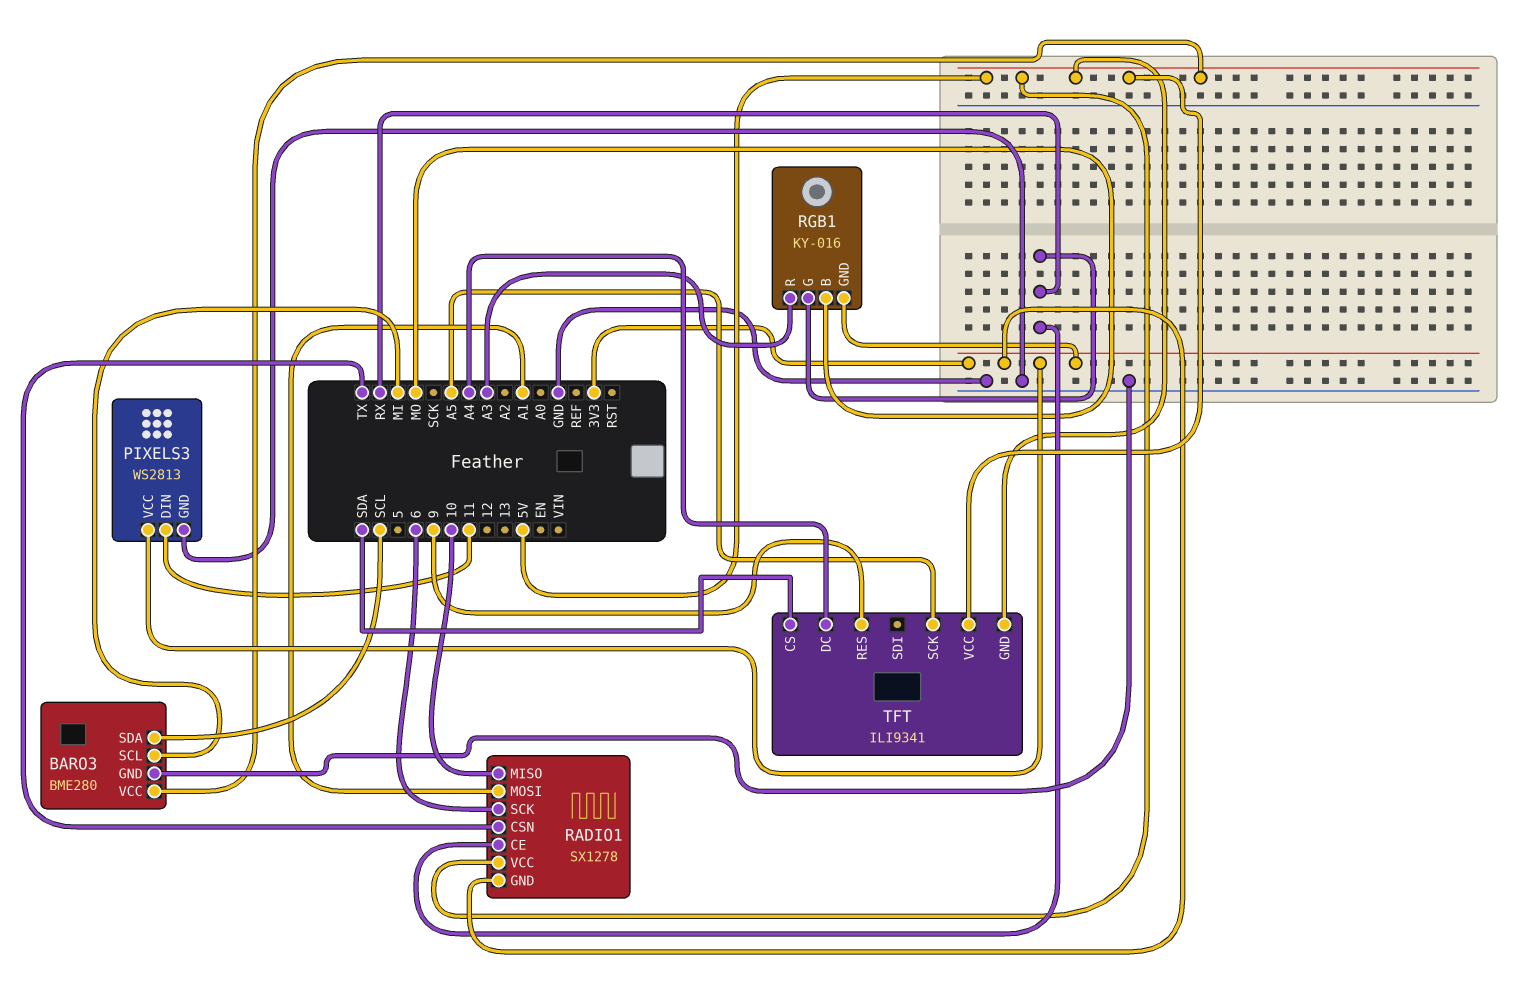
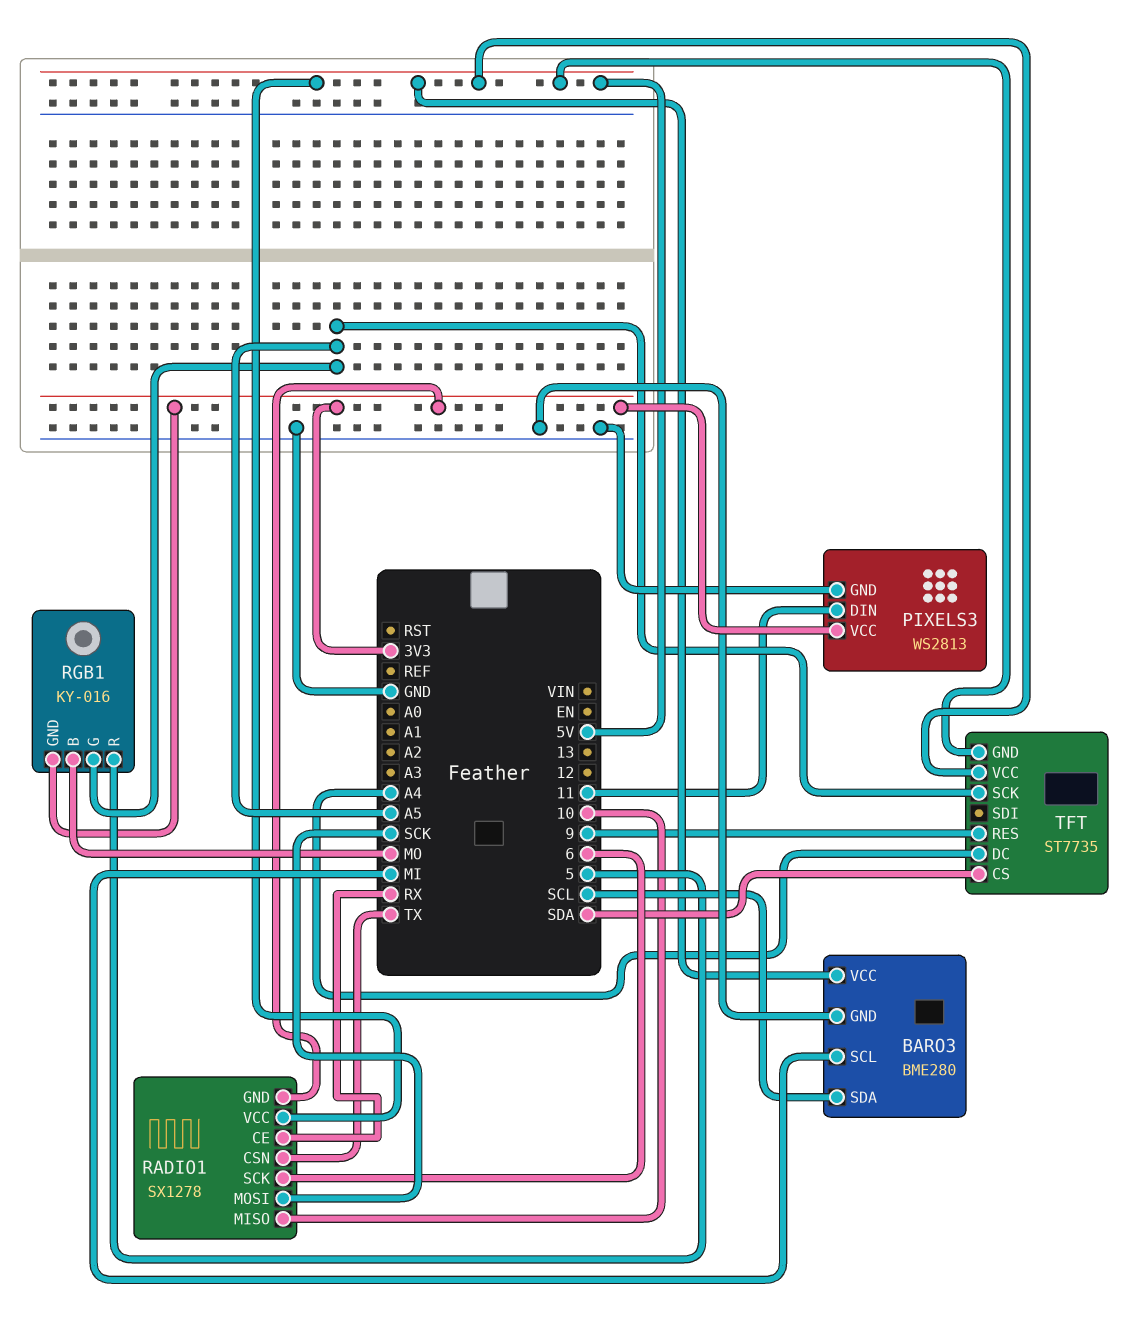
RADIO1 pin MOSI: A1 -> SCK
RGB1 pin G: RX -> A5
RGB1 pin R: A3 -> 5
TFT: ILI9341 -> ST7735

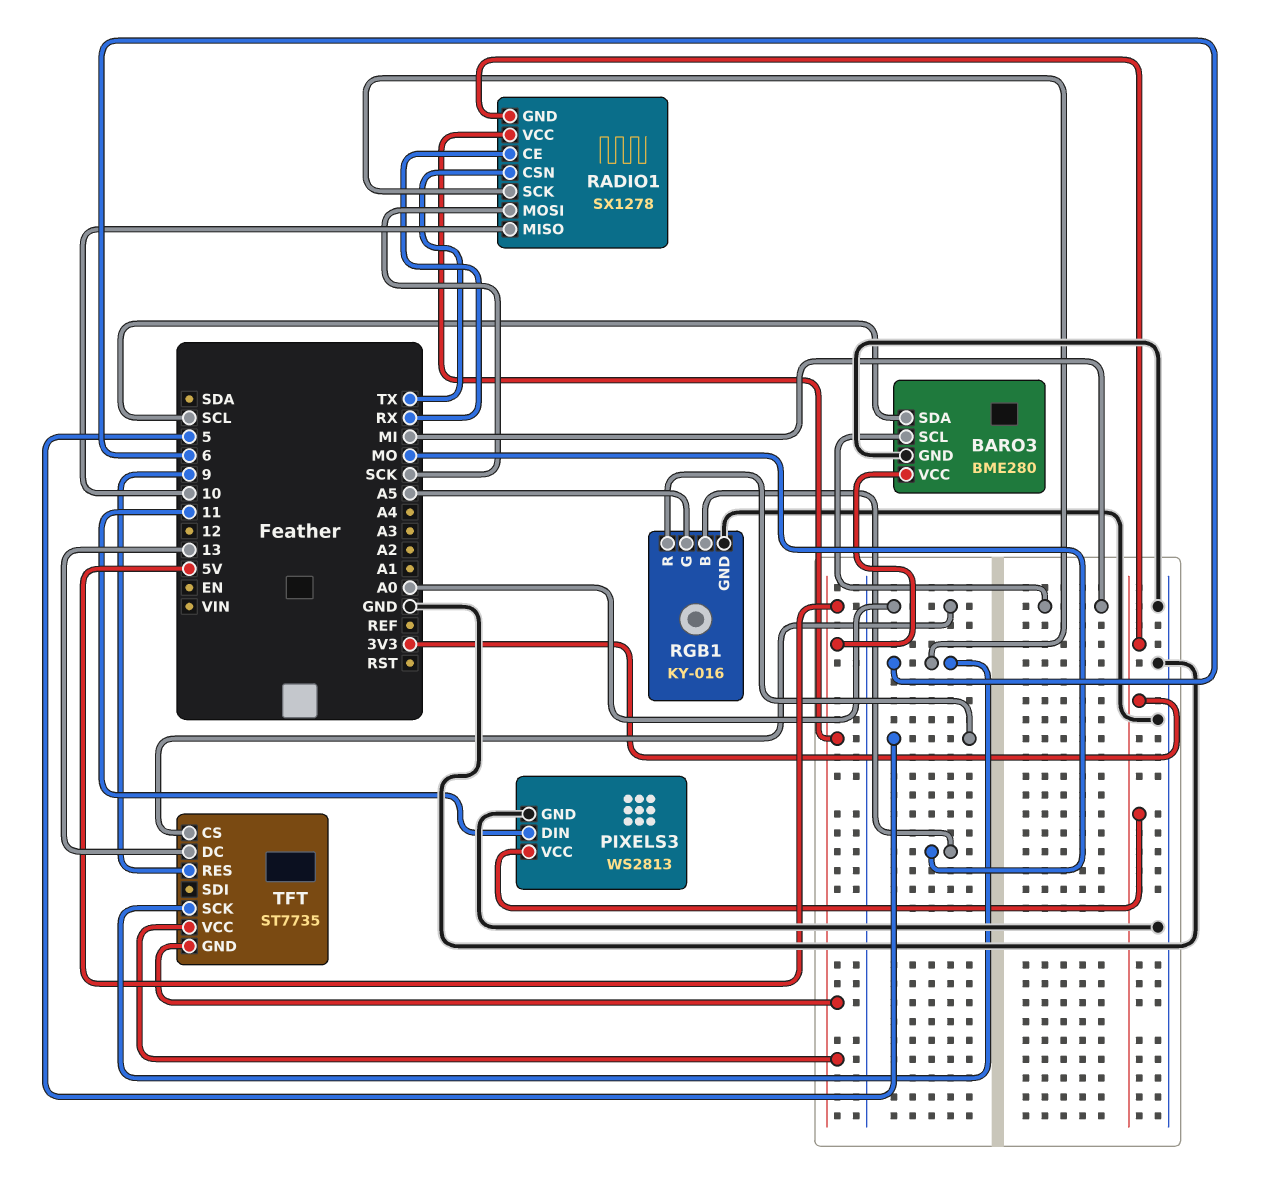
RGB1 pin GND: 3V3 -> GND
TFT pin CS: SDA -> A0
TFT pin DC: A4 -> 13
TFT pin SCK: A5 -> 6

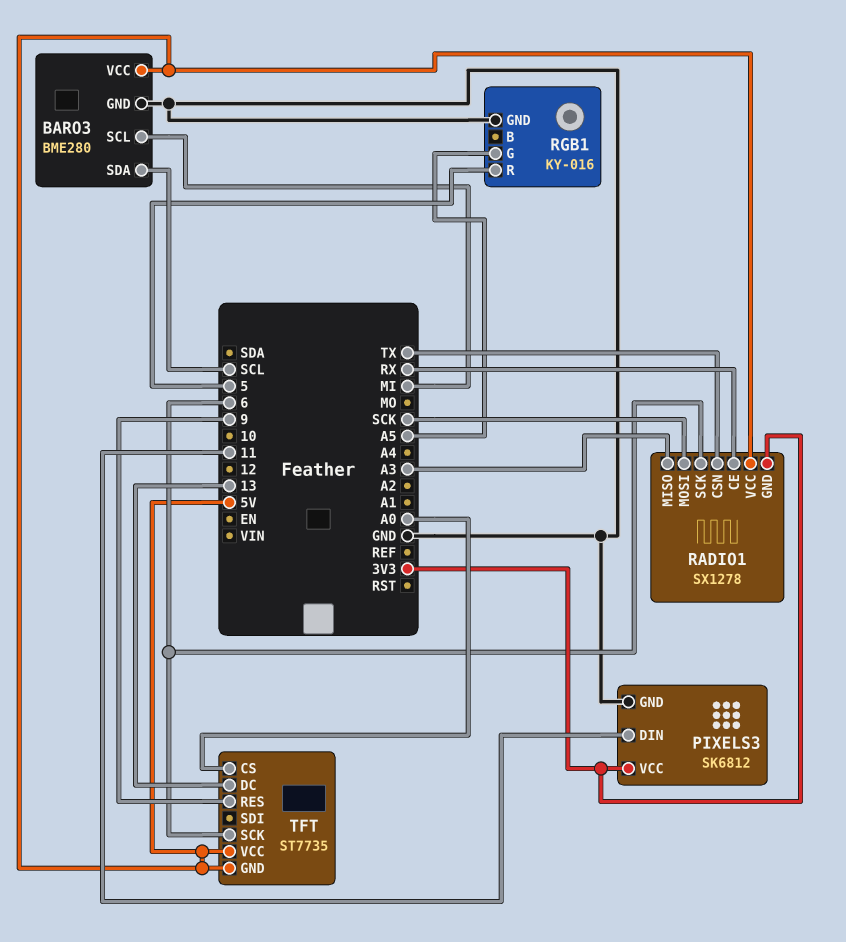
PIXELS3: WS2813 -> SK6812
RADIO1 pin MISO: 10 -> A3
RGB1 pin B: MO -> none

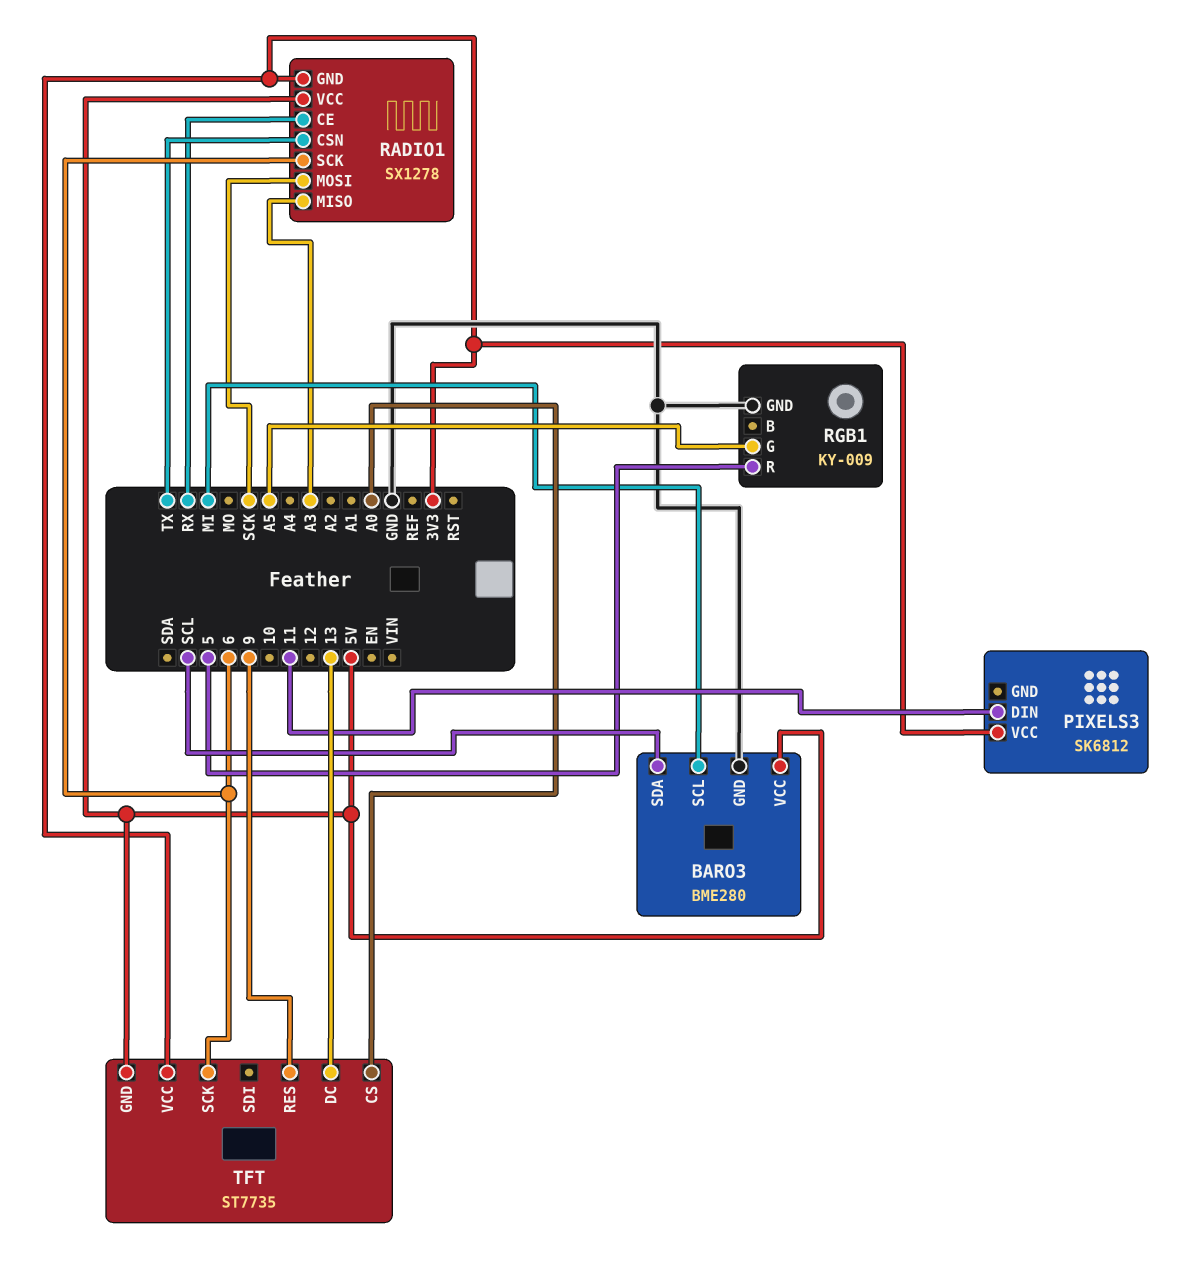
PIXELS3 pin GND: GND -> none
RGB1: KY-016 -> KY-009
TFT pin VCC: 5V -> 3V3

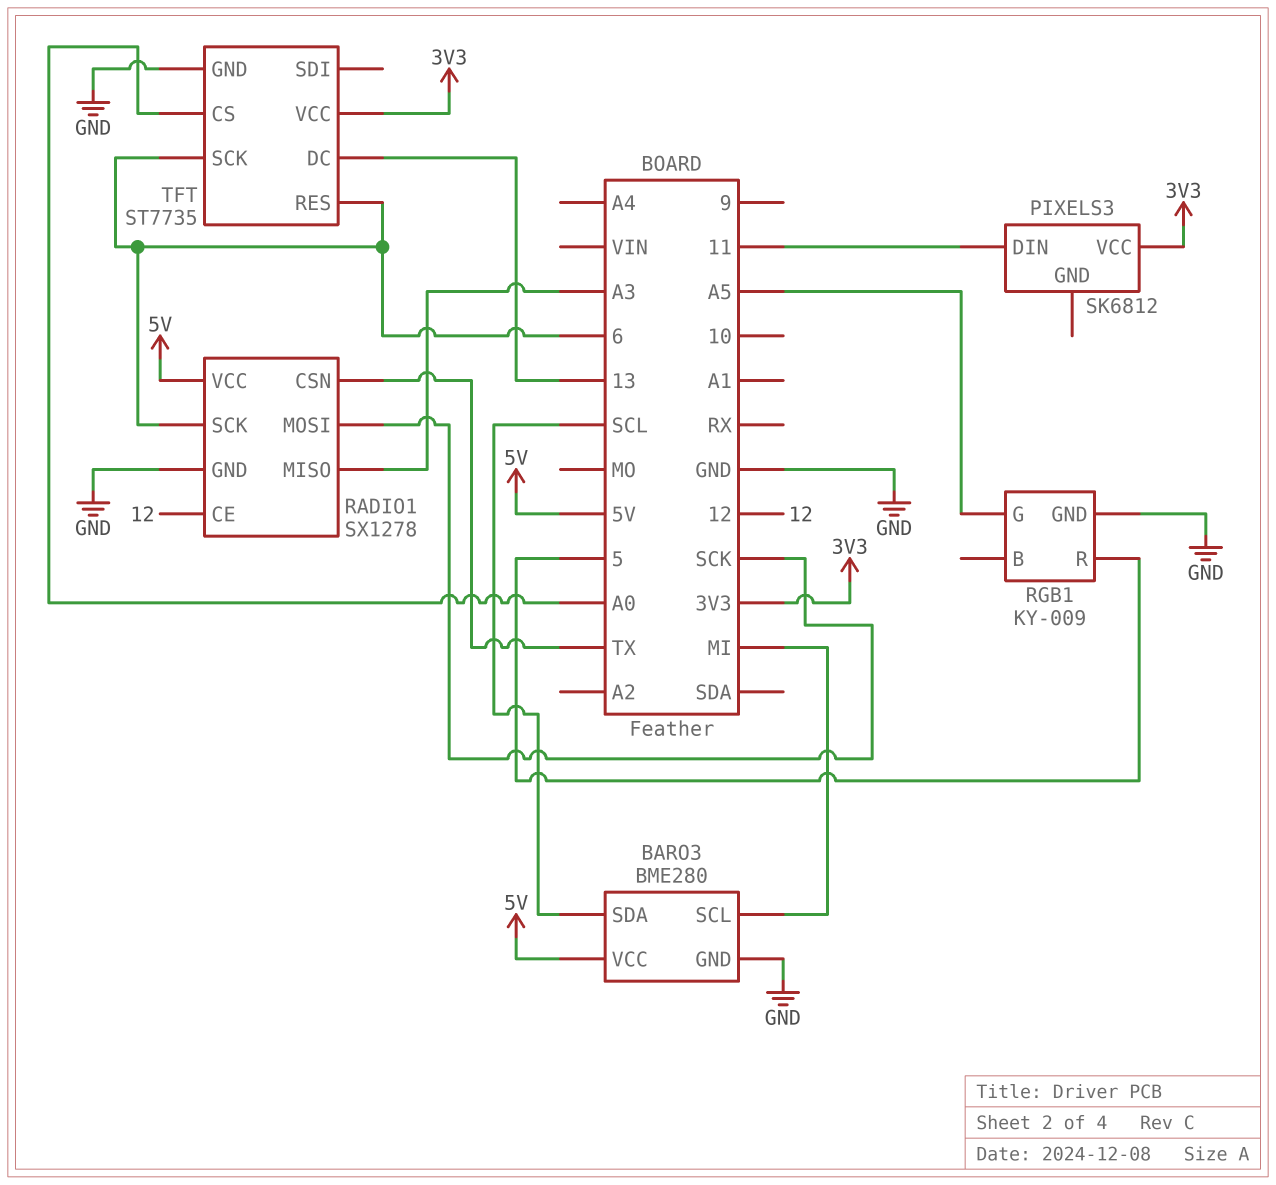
RADIO1 pin CE: RX -> 12
RADIO1 pin GND: 3V3 -> GND
TFT pin GND: 5V -> GND
TFT pin RES: 9 -> 6

